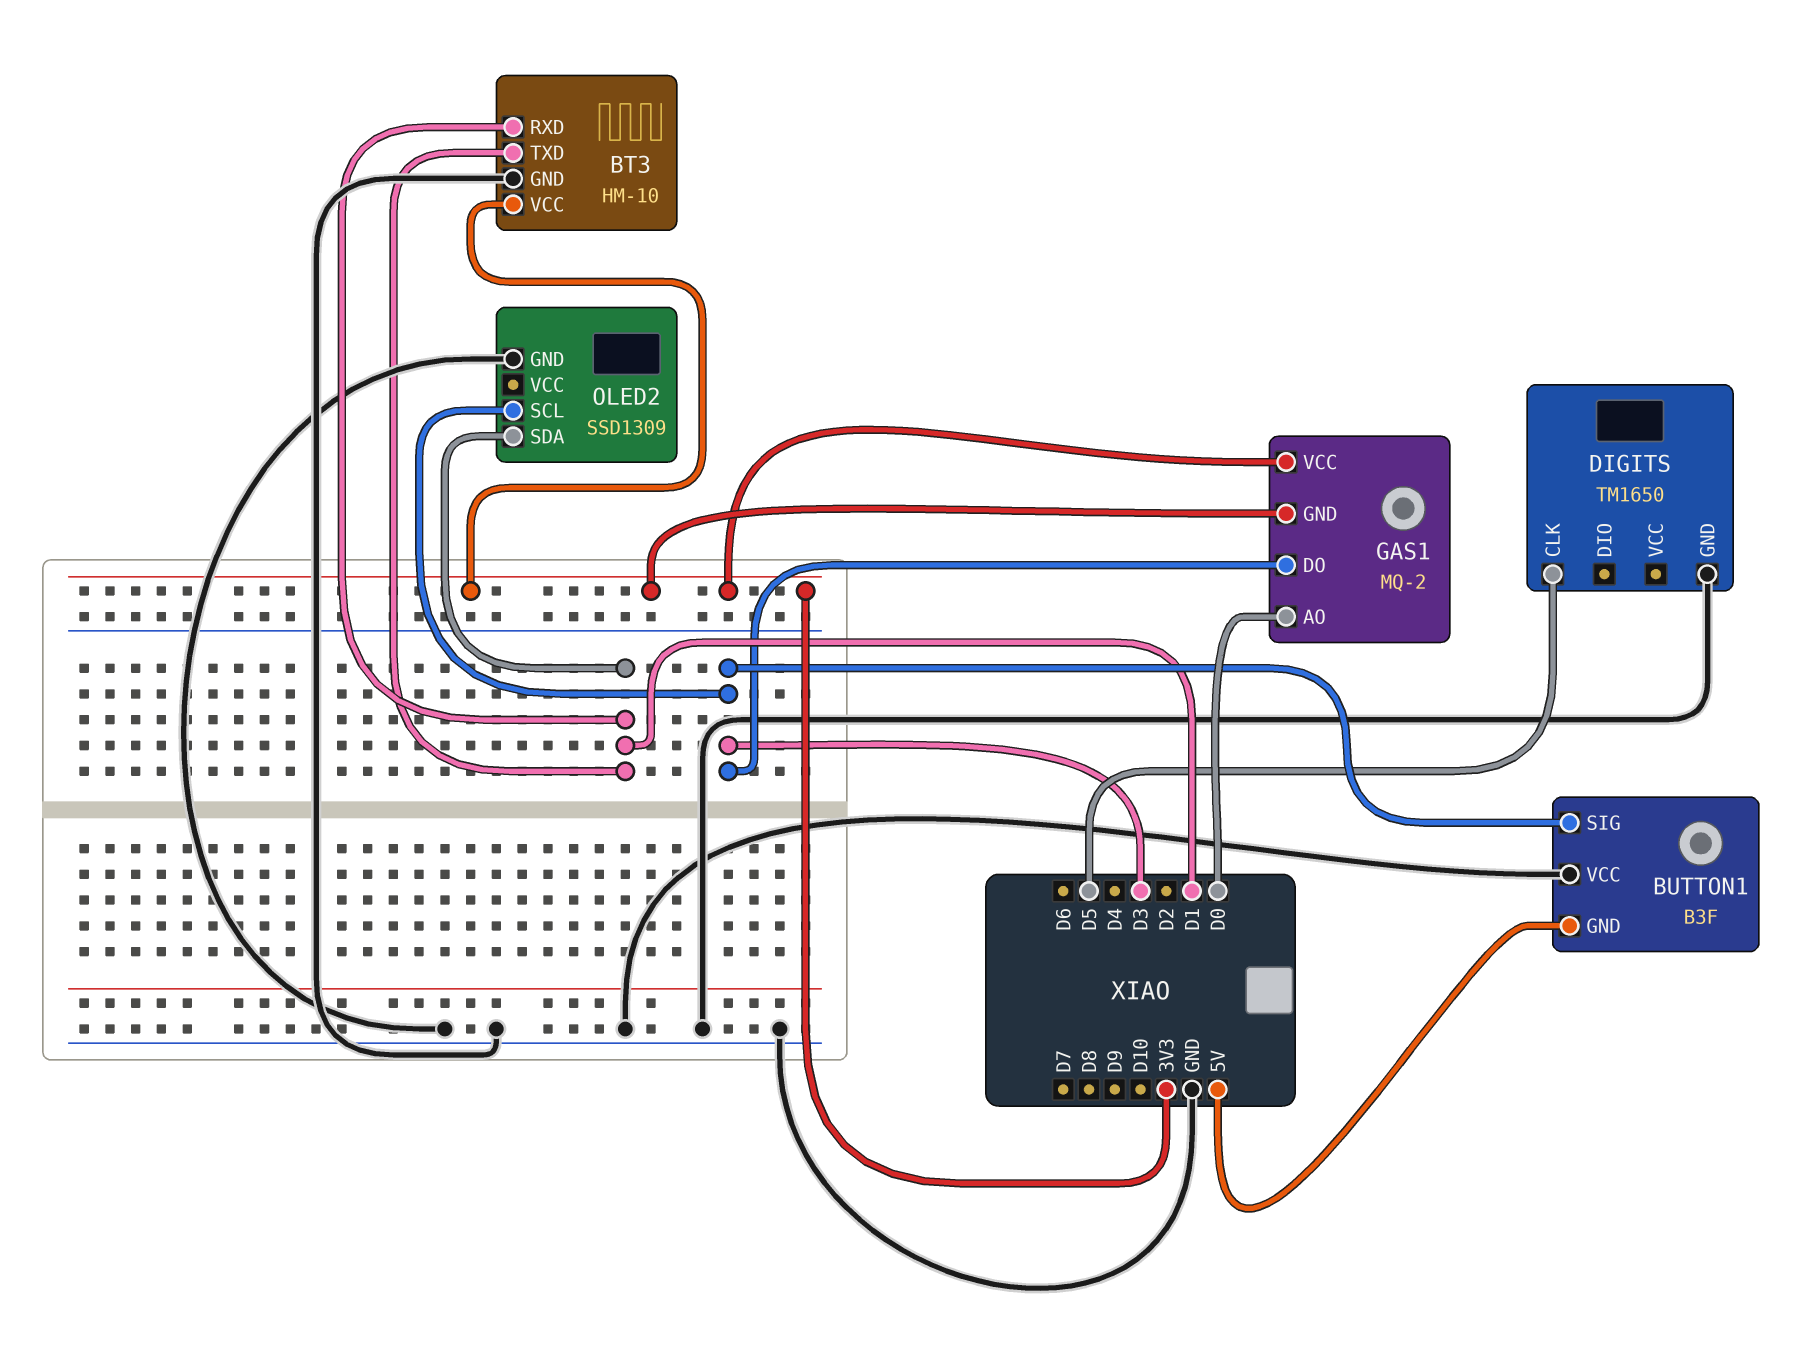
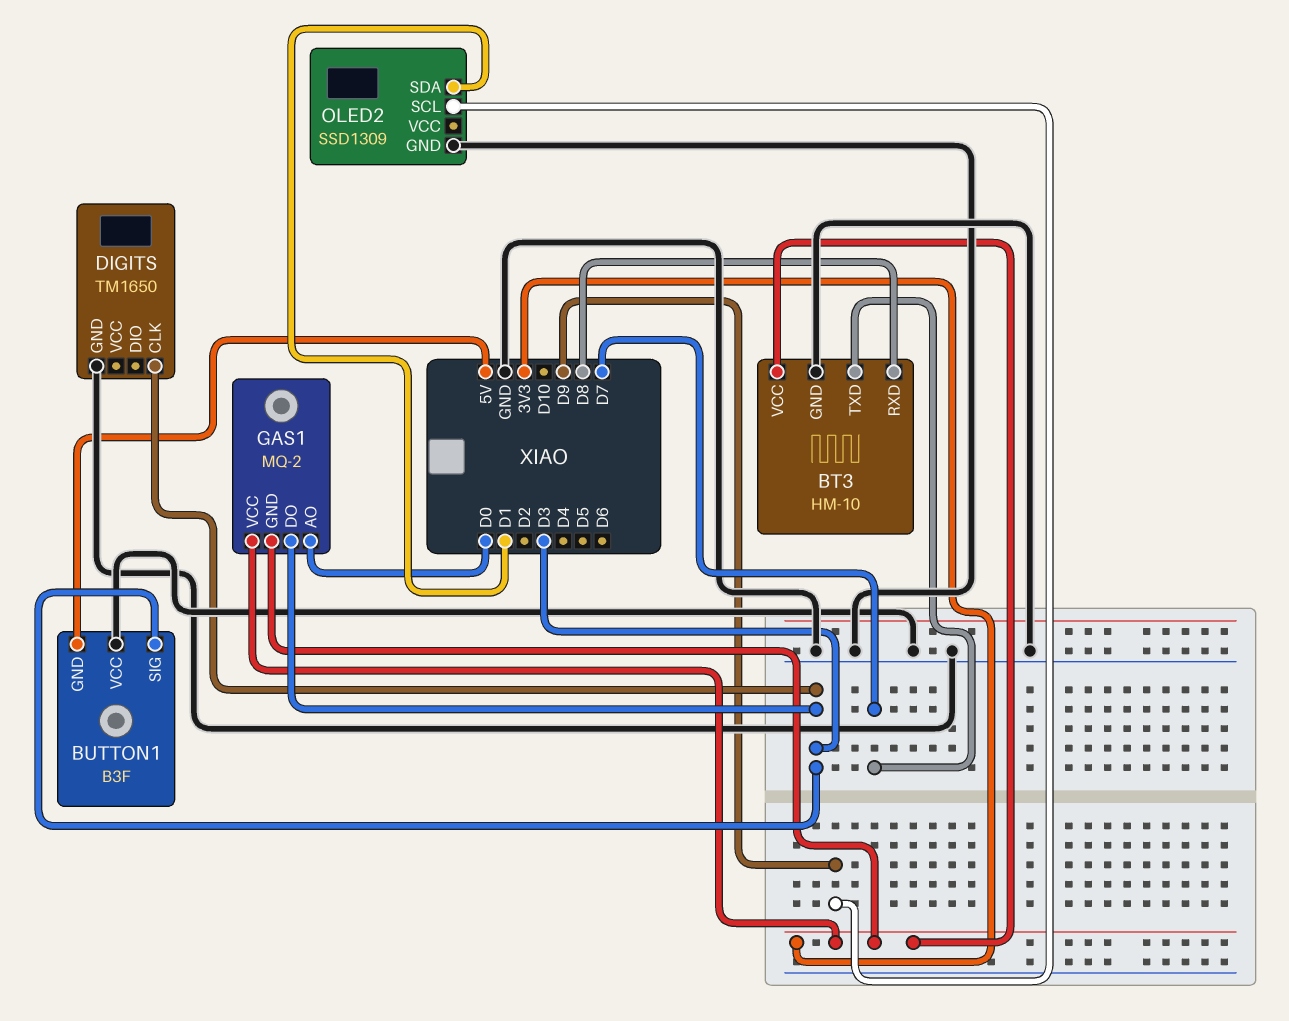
BT3 pin RXD: D1 -> D8
BT3 pin TXD: D1 -> D7
DIGITS pin CLK: D5 -> D3
OLED2 pin SCL: D3 -> D9

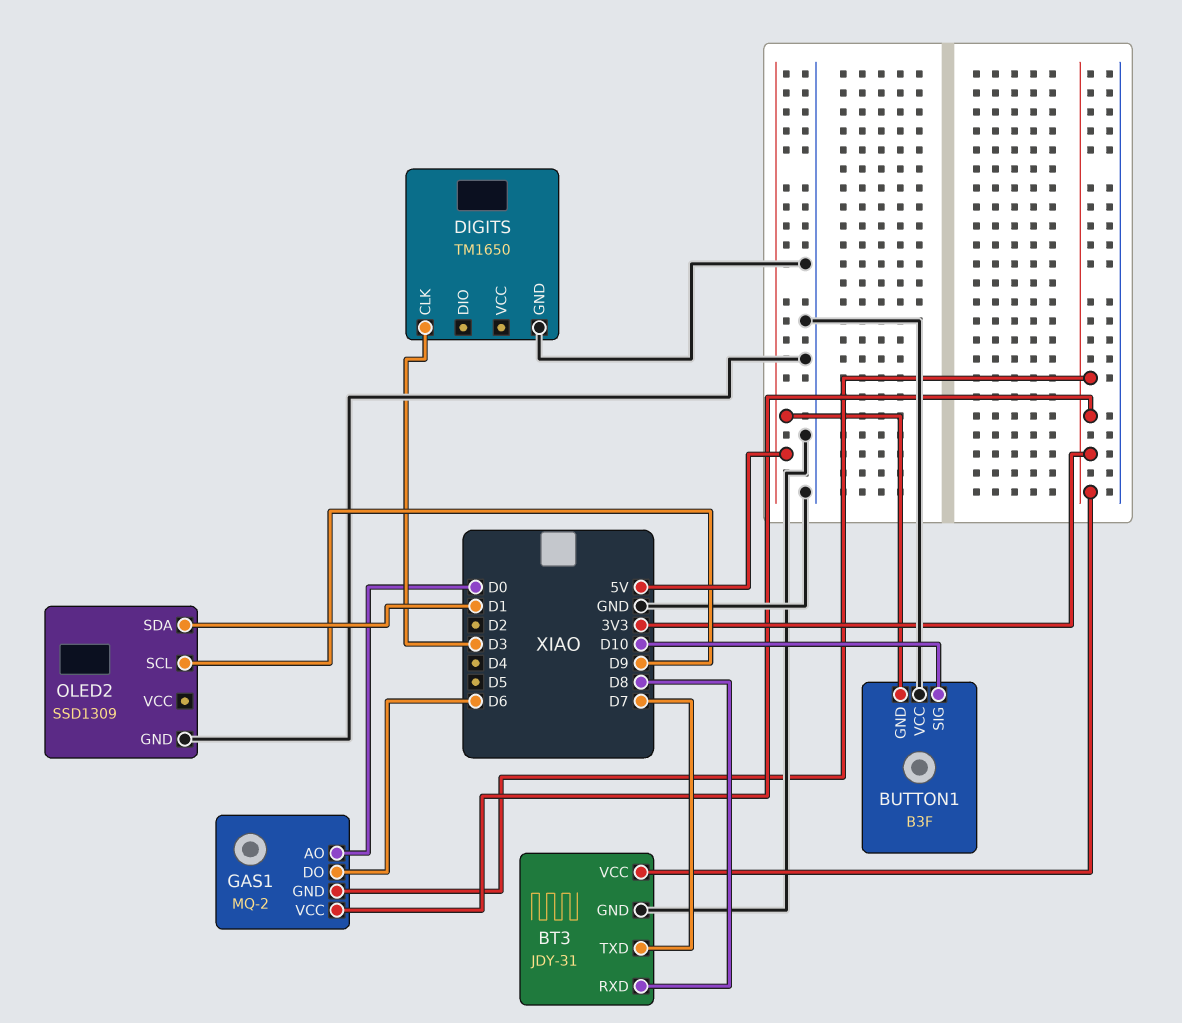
BT3: HM-10 -> JDY-31
BUTTON1 pin SIG: D3 -> D10
GAS1 pin DO: D3 -> D6

